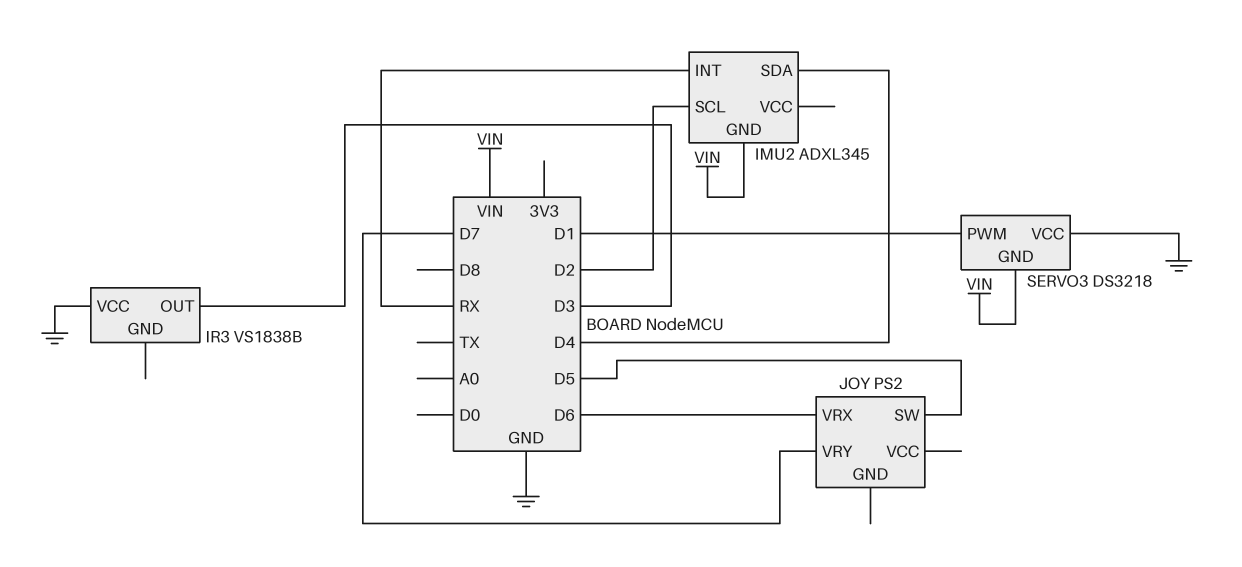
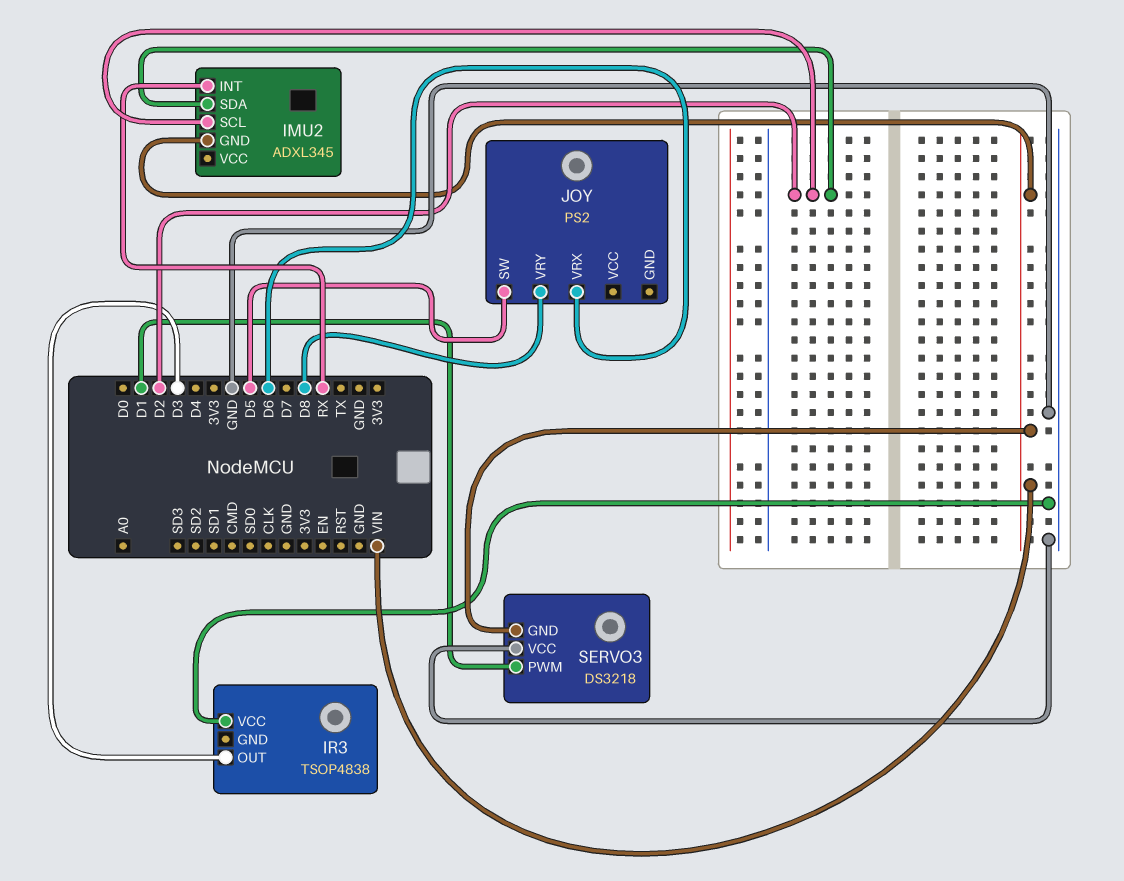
IMU2 pin SDA: D4 -> D2
IR3: VS1838B -> TSOP4838
JOY pin VRY: D7 -> D8

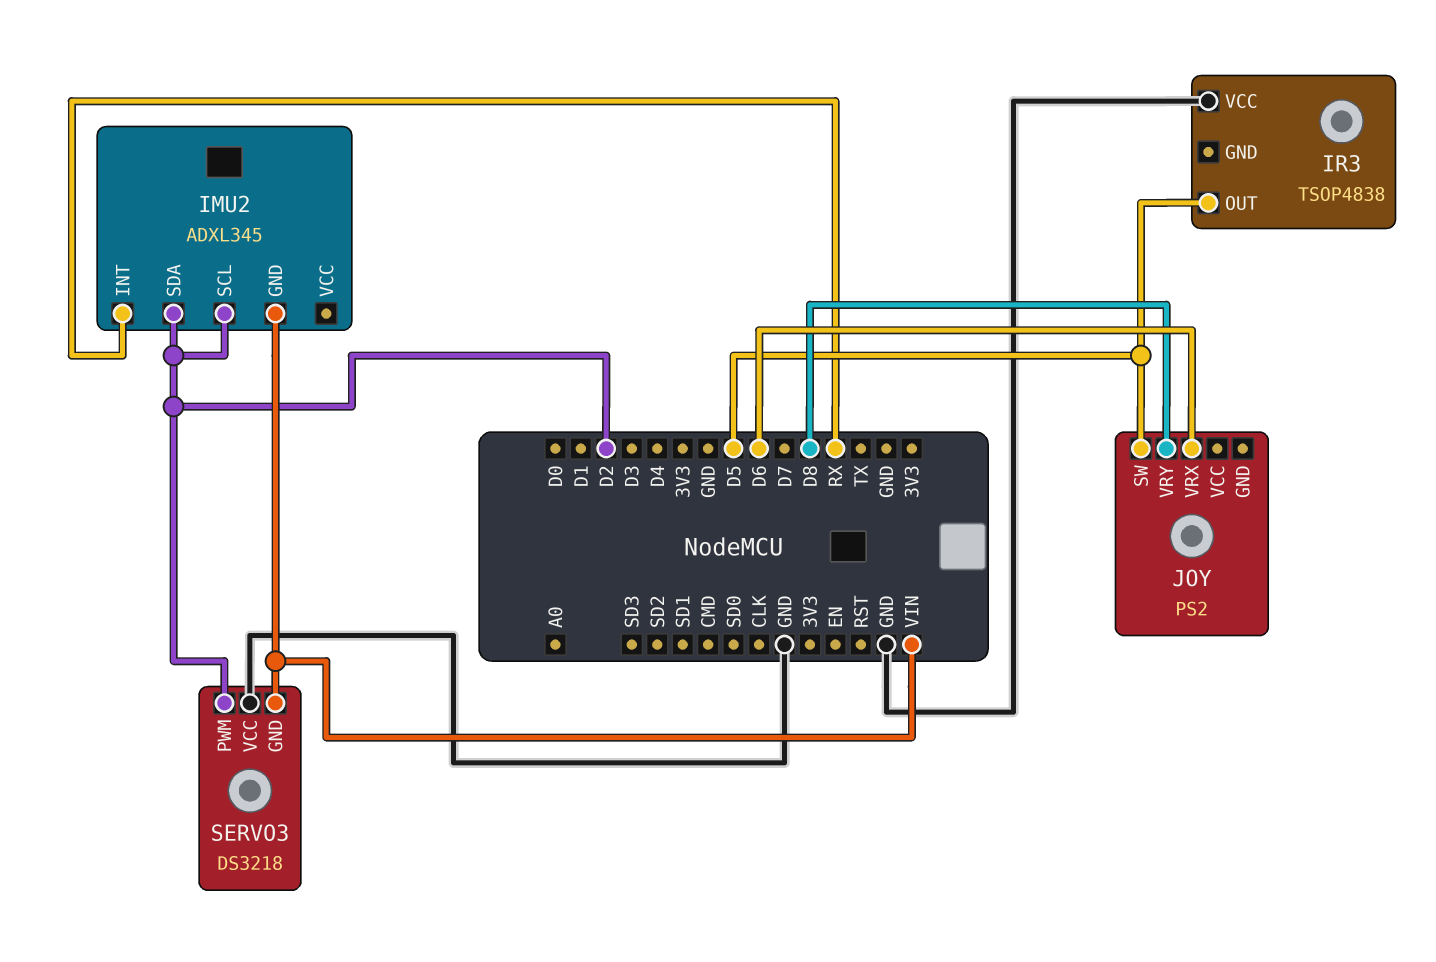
IR3 pin OUT: D3 -> D5
SERVO3 pin PWM: D1 -> D2

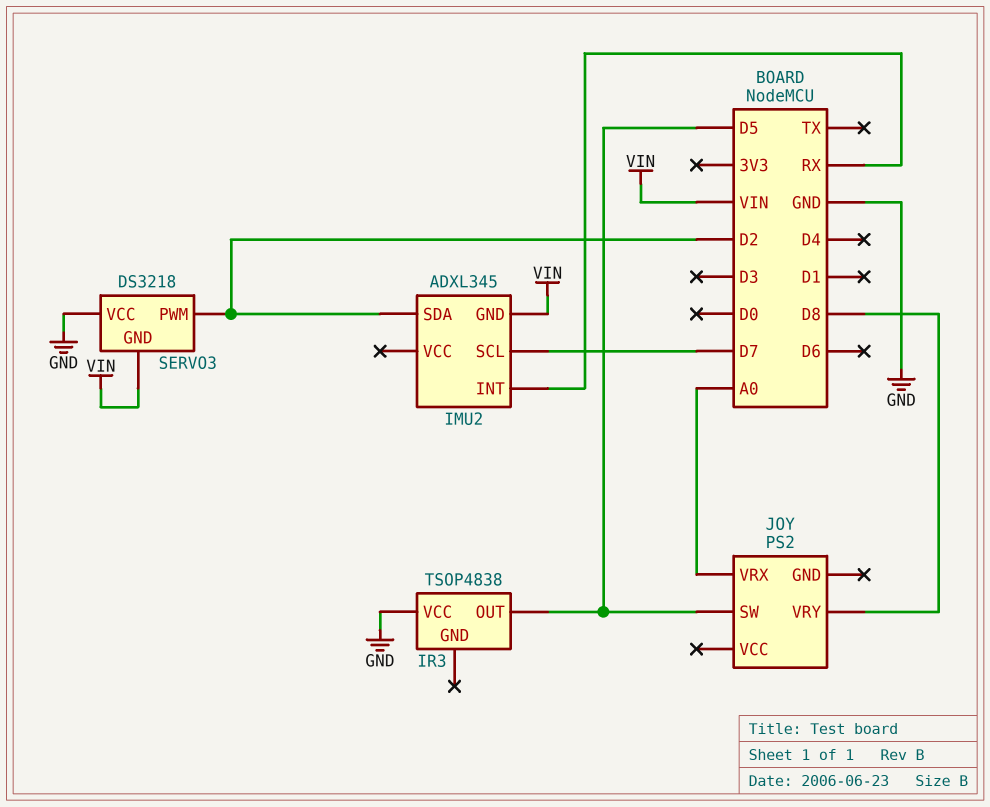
IMU2 pin SCL: D2 -> D7
JOY pin VRX: D6 -> A0

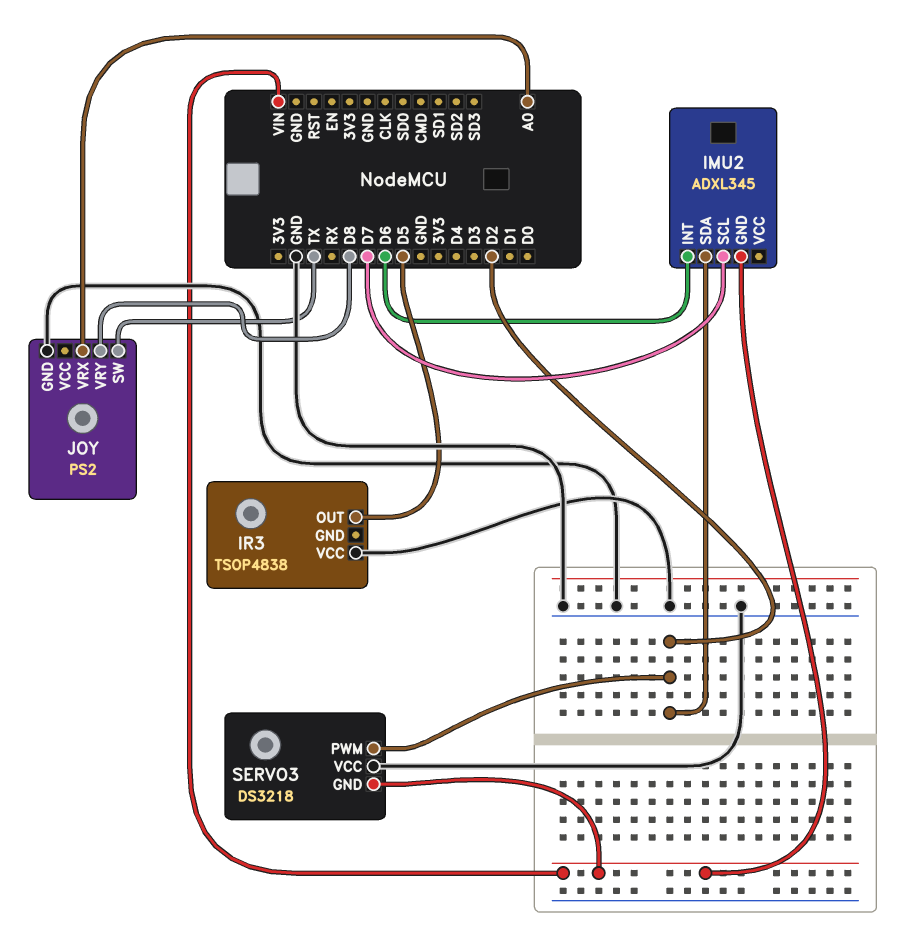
IMU2 pin INT: RX -> D6
JOY pin GND: none -> GND
JOY pin SW: D5 -> TX

